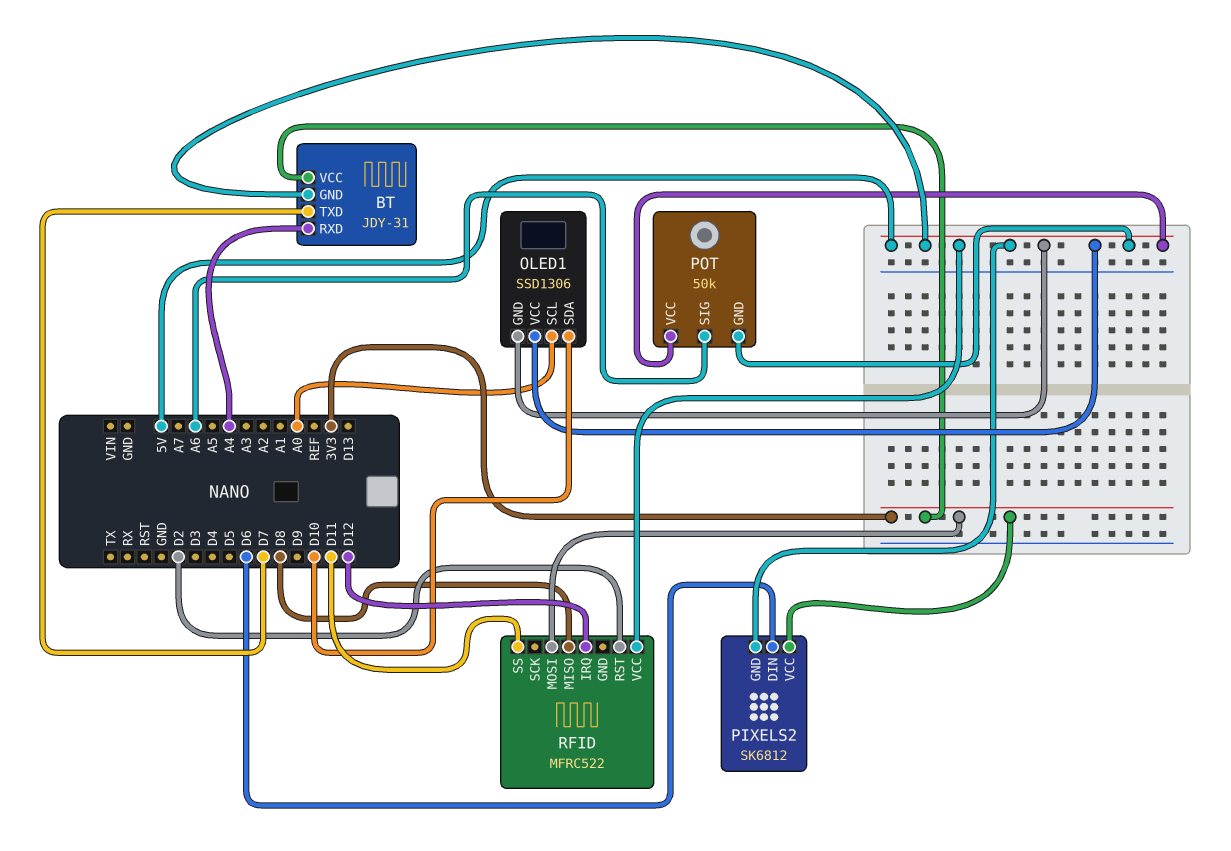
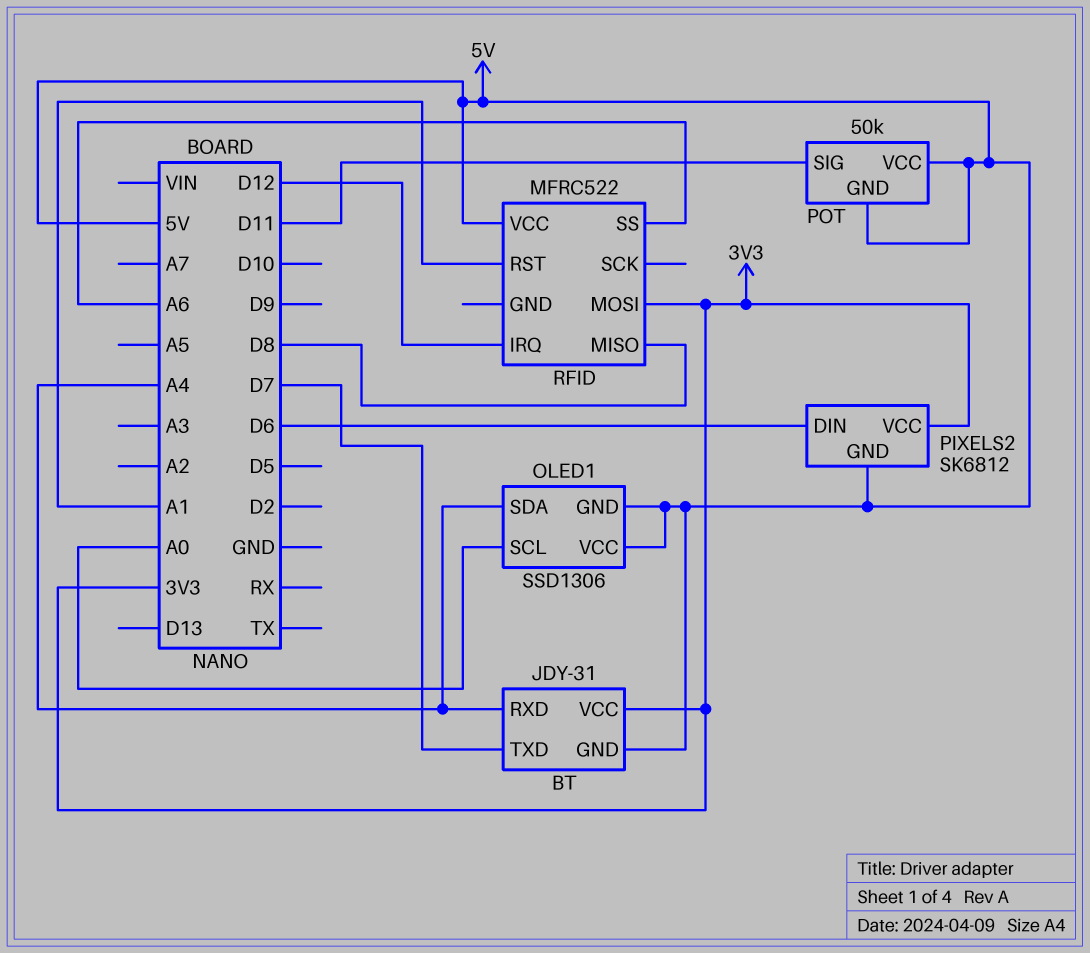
OLED1 pin SDA: D10 -> A4
POT pin SIG: A6 -> D11
RFID pin RST: D2 -> A1
RFID pin SS: D11 -> A6

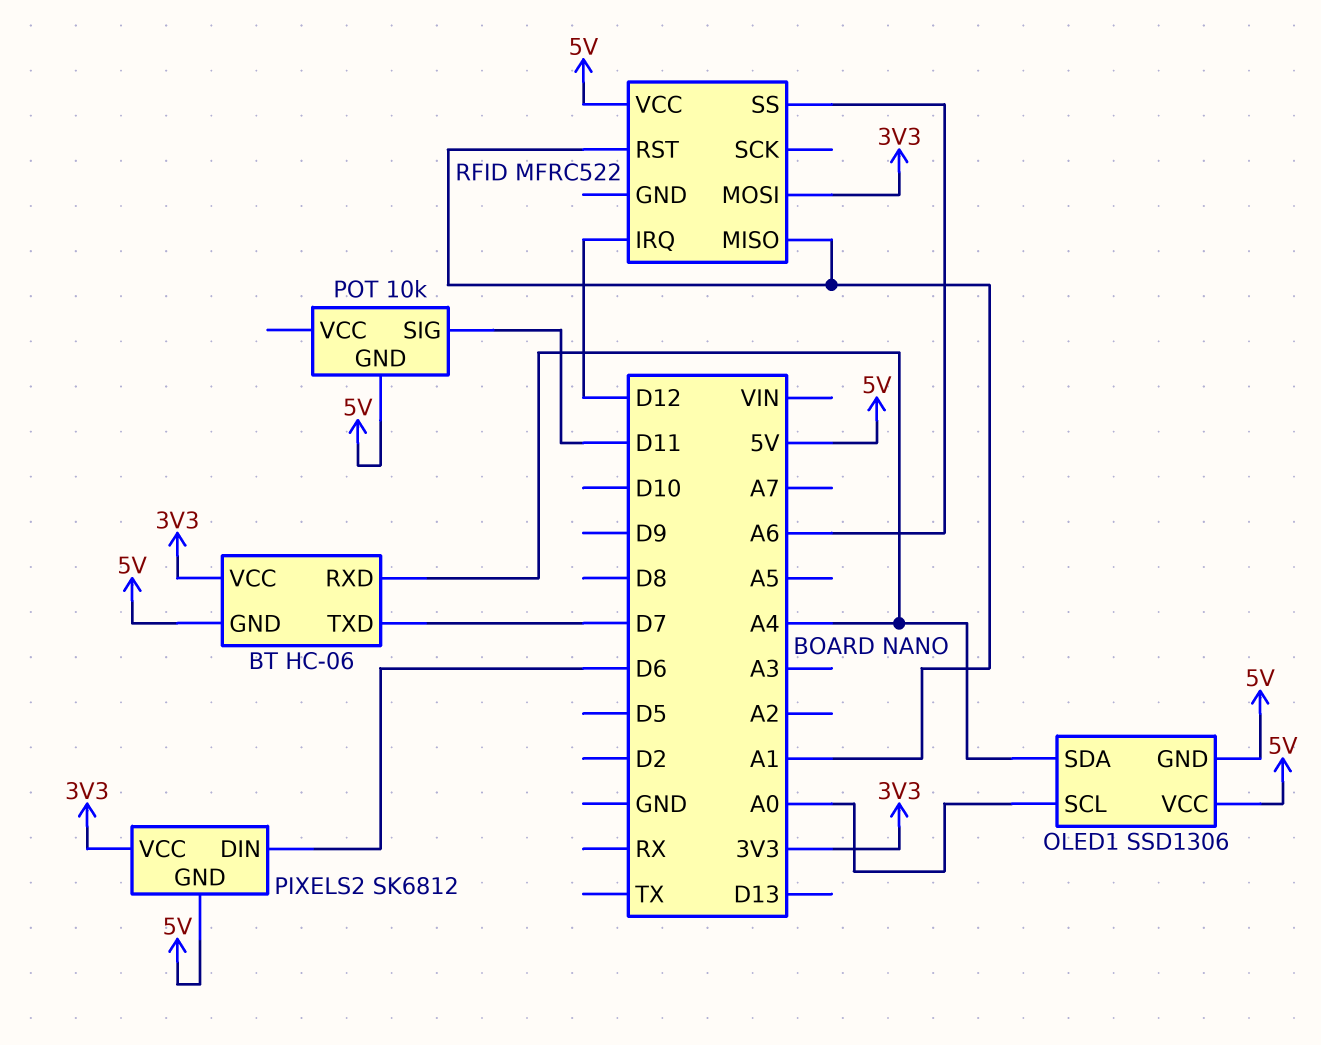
BT: JDY-31 -> HC-06
POT: 50k -> 10k
POT pin VCC: 5V -> none
RFID pin MISO: D8 -> A1

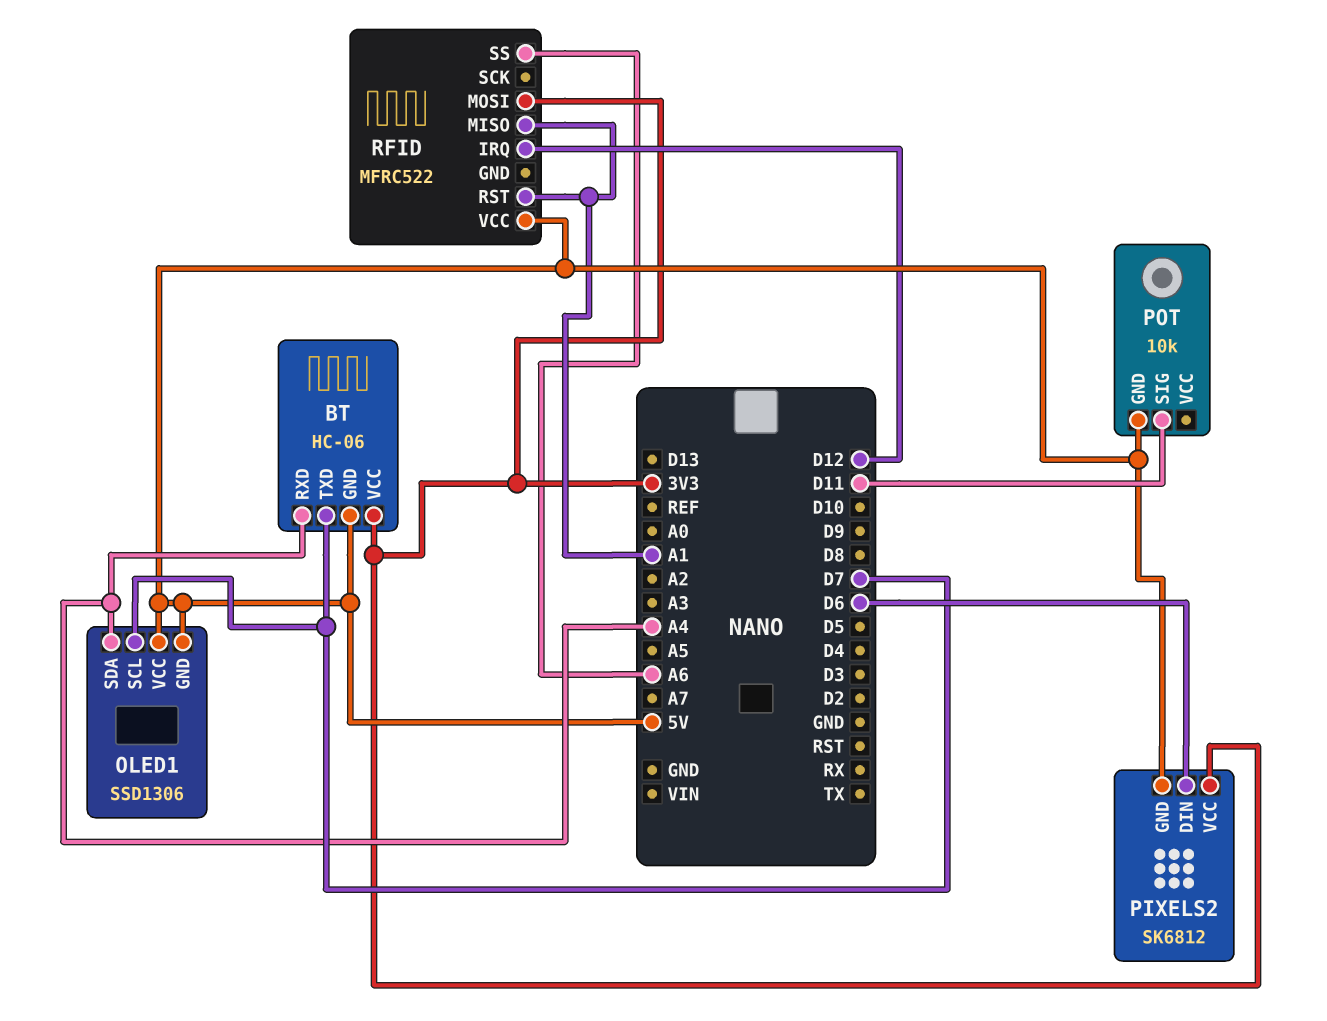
OLED1 pin SCL: A0 -> D7

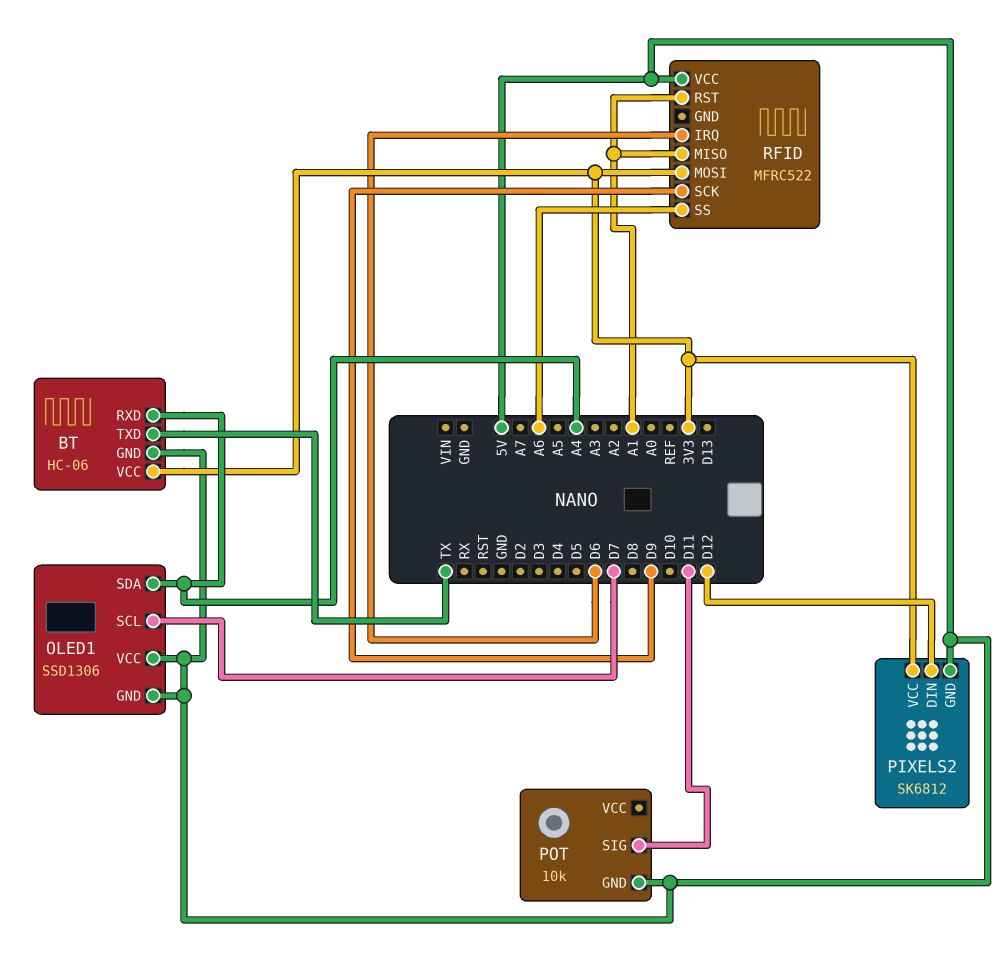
BT pin TXD: D7 -> TX
PIXELS2 pin DIN: D6 -> D12
RFID pin IRQ: D12 -> D6
RFID pin SCK: none -> D9

